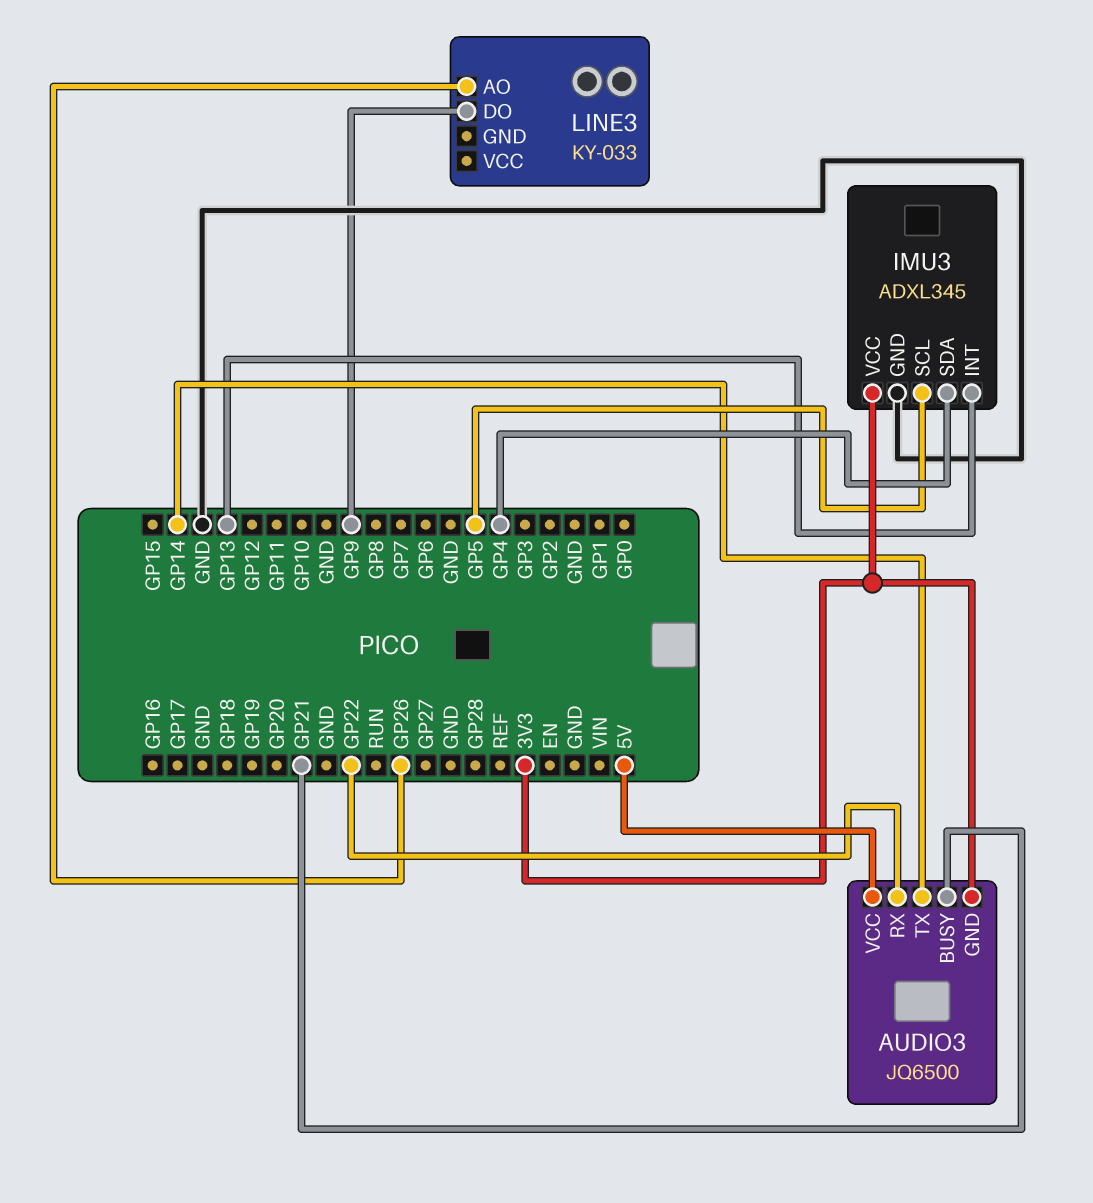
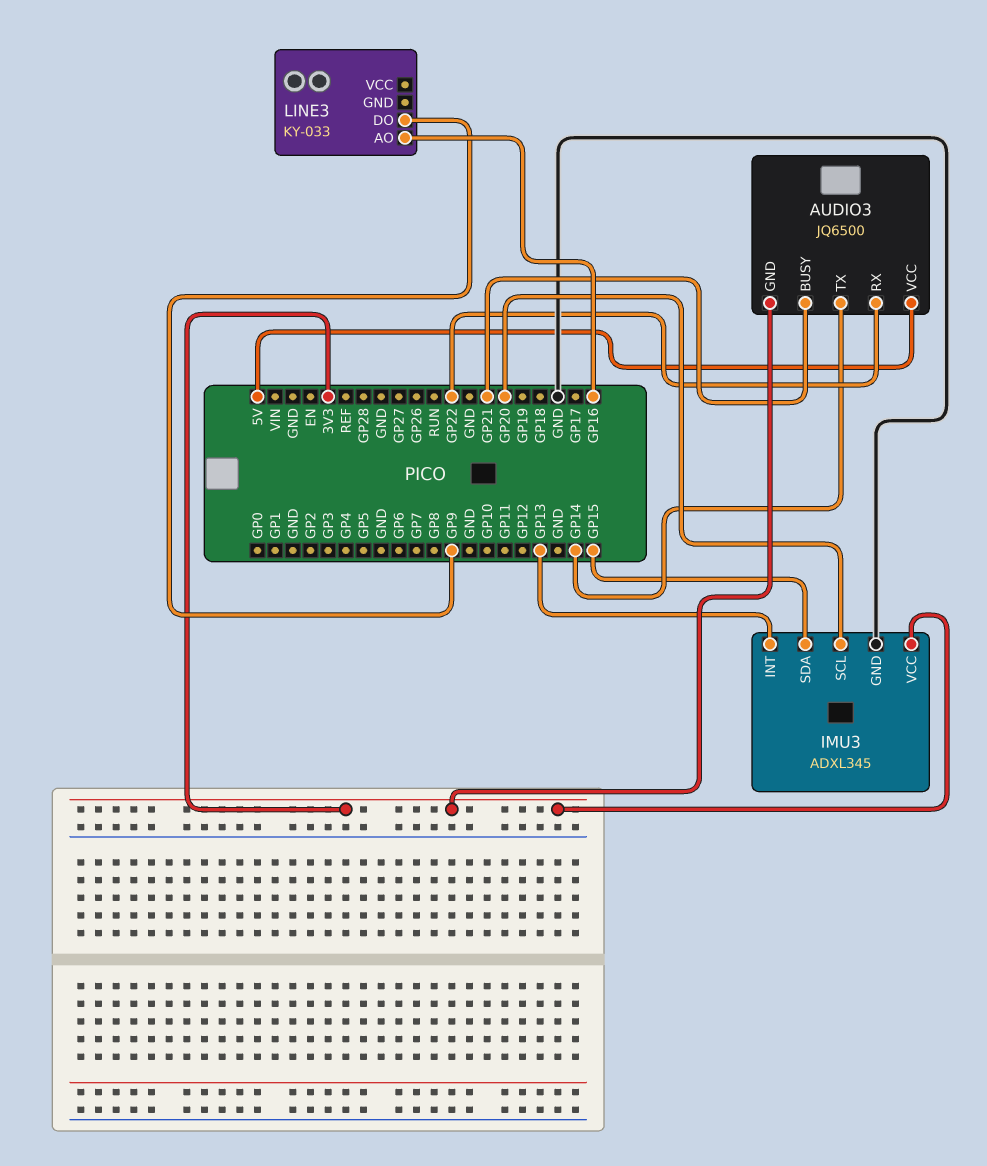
IMU3 pin SCL: GP5 -> GP20
IMU3 pin SDA: GP4 -> GP15
LINE3 pin AO: GP26 -> GP16

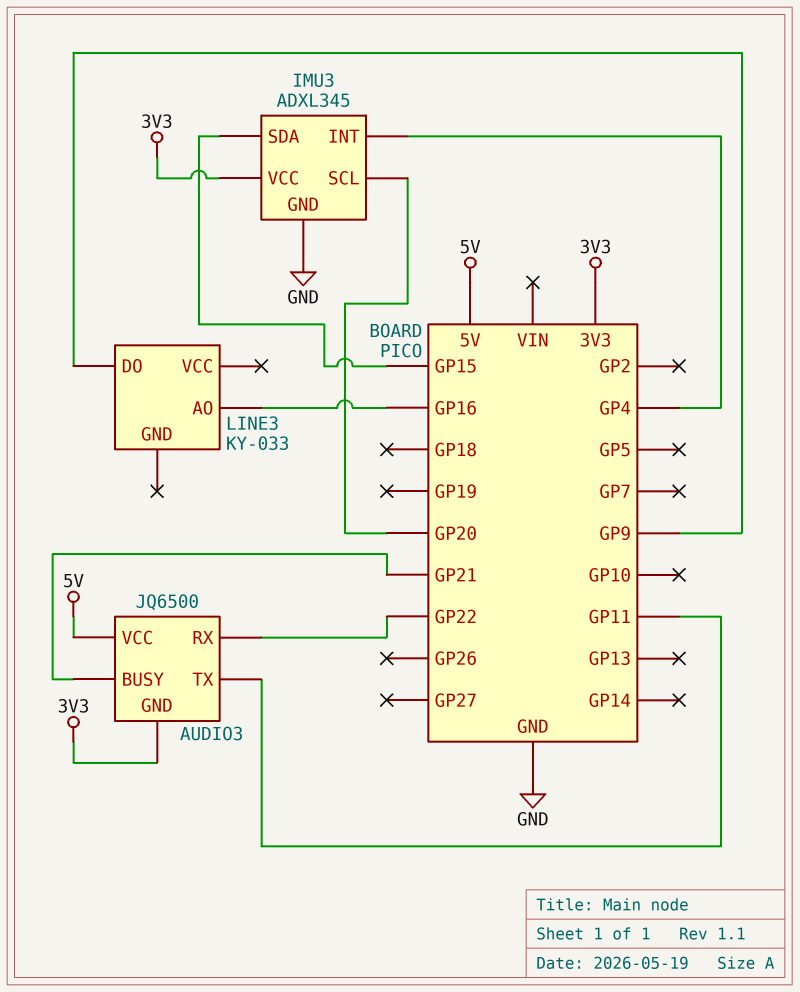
AUDIO3 pin TX: GP14 -> GP11
IMU3 pin INT: GP13 -> GP4

